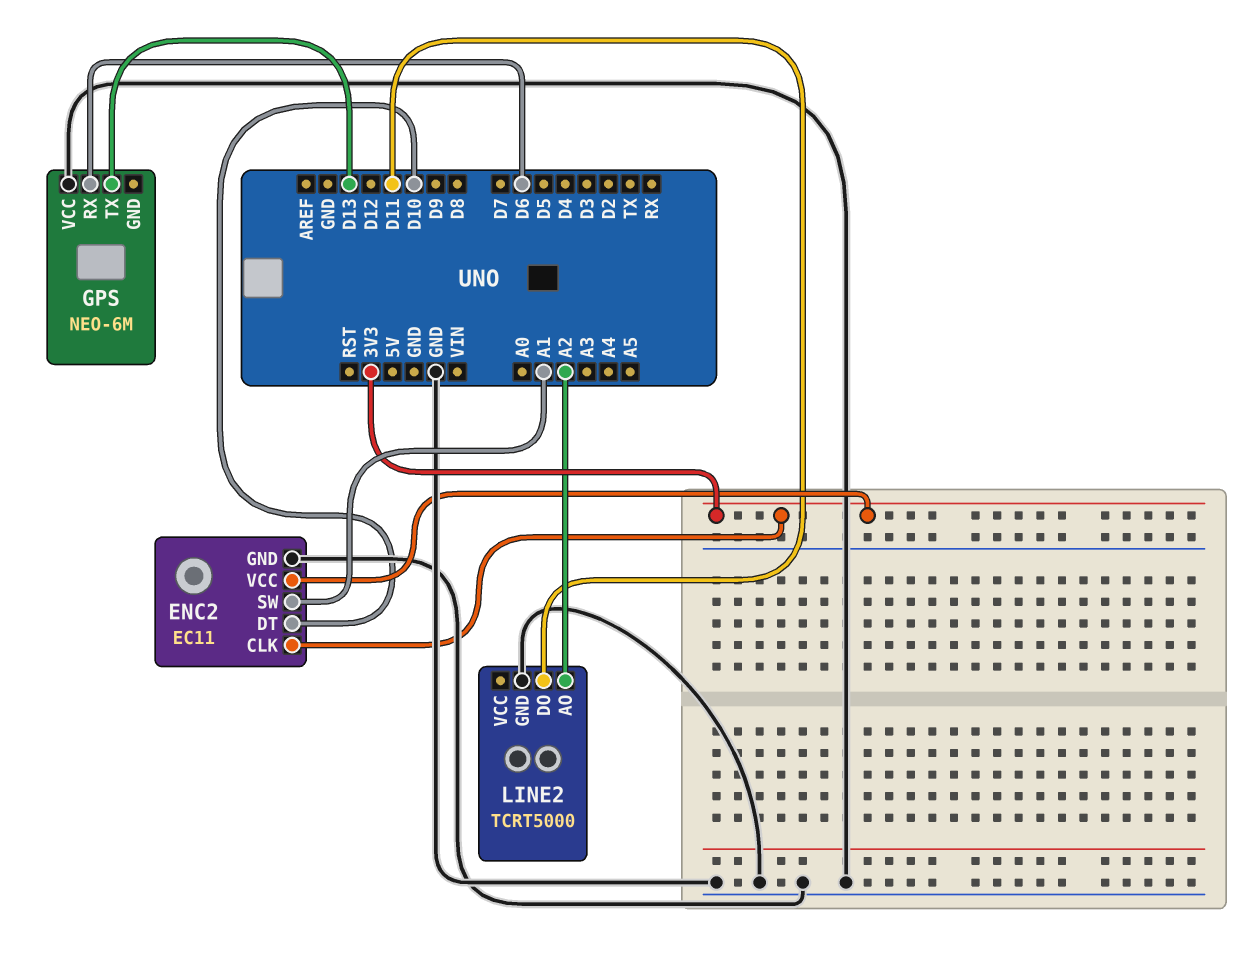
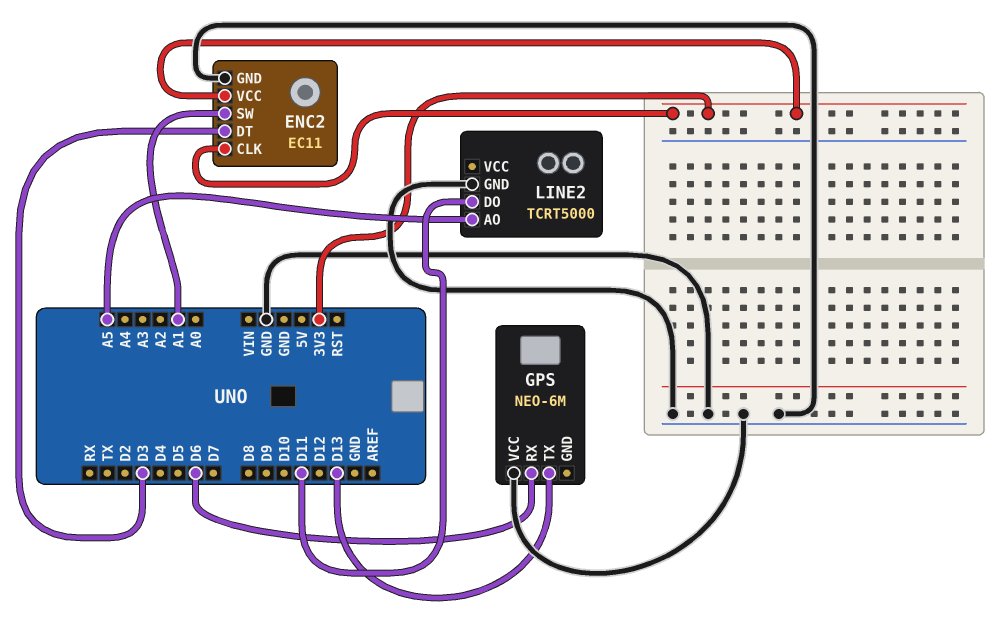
ENC2 pin DT: D10 -> D3
LINE2 pin AO: A2 -> A5

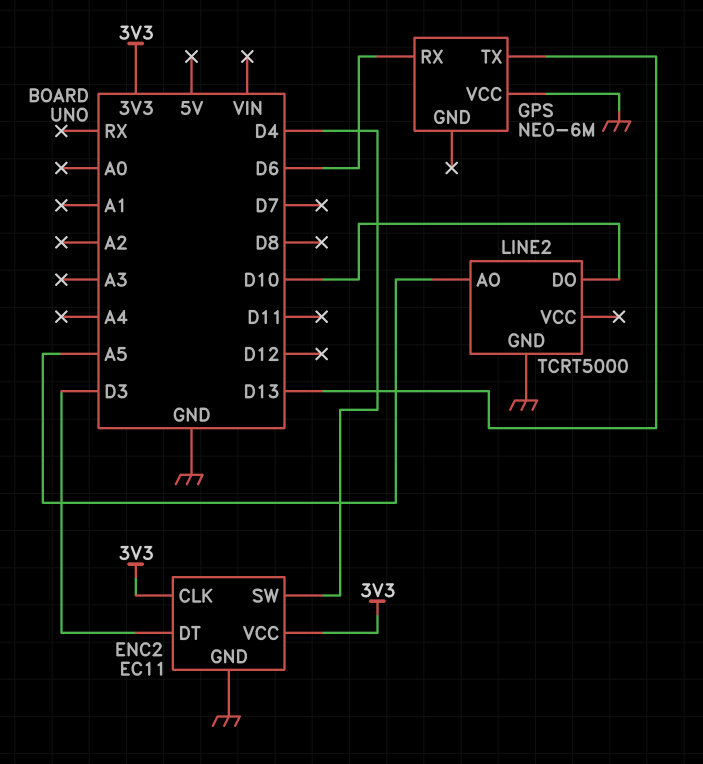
ENC2 pin SW: A1 -> D4
LINE2 pin DO: D11 -> D10

